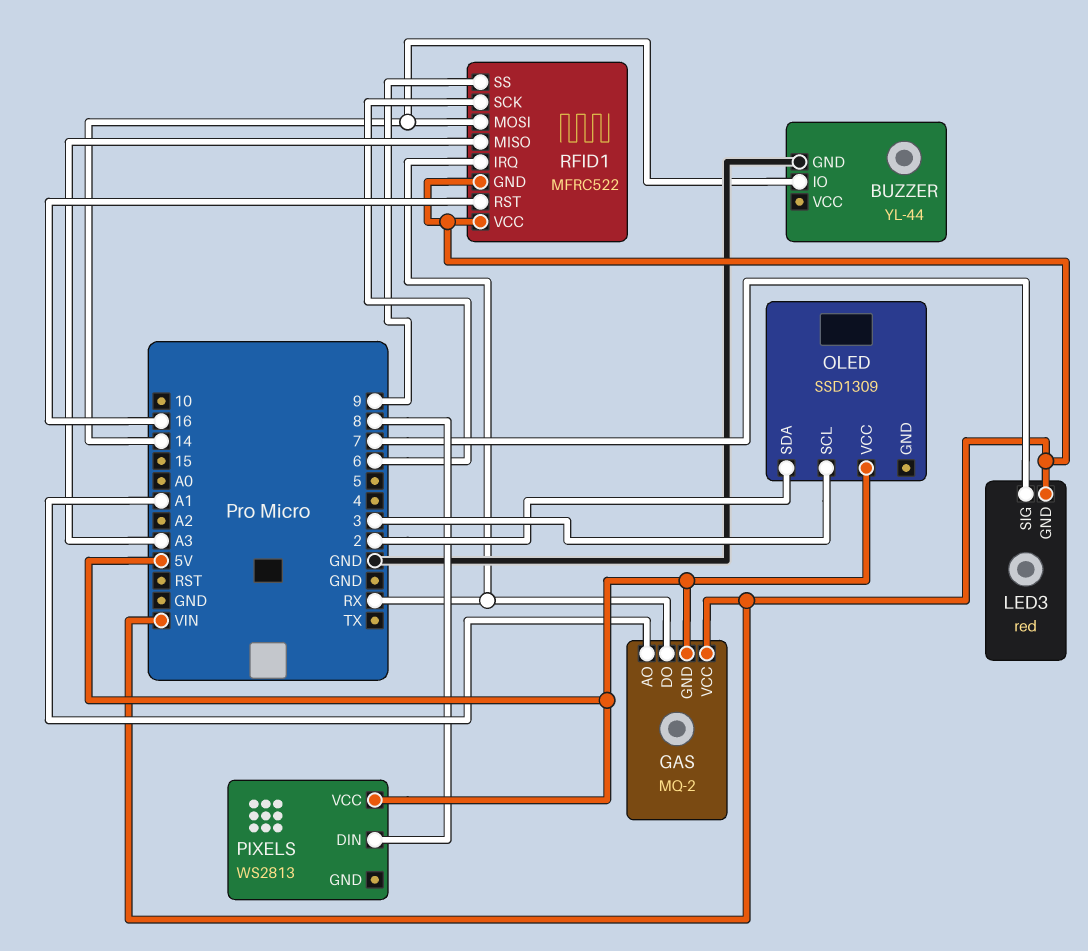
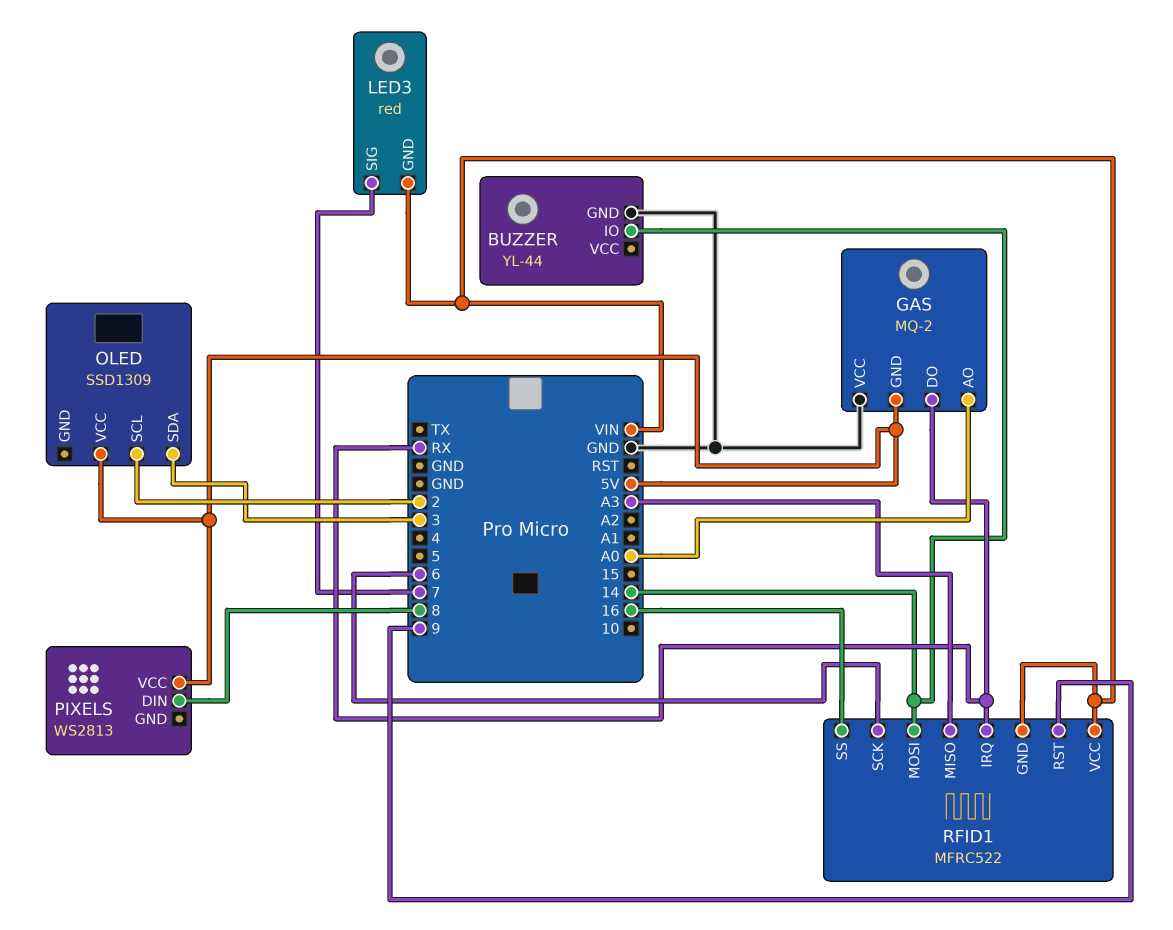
GAS pin AO: A1 -> A0
GAS pin VCC: VIN -> GND
OLED pin SCL: 3 -> 2
OLED pin SDA: 2 -> 3
RFID1 pin RST: 16 -> 9
RFID1 pin SS: 9 -> 16

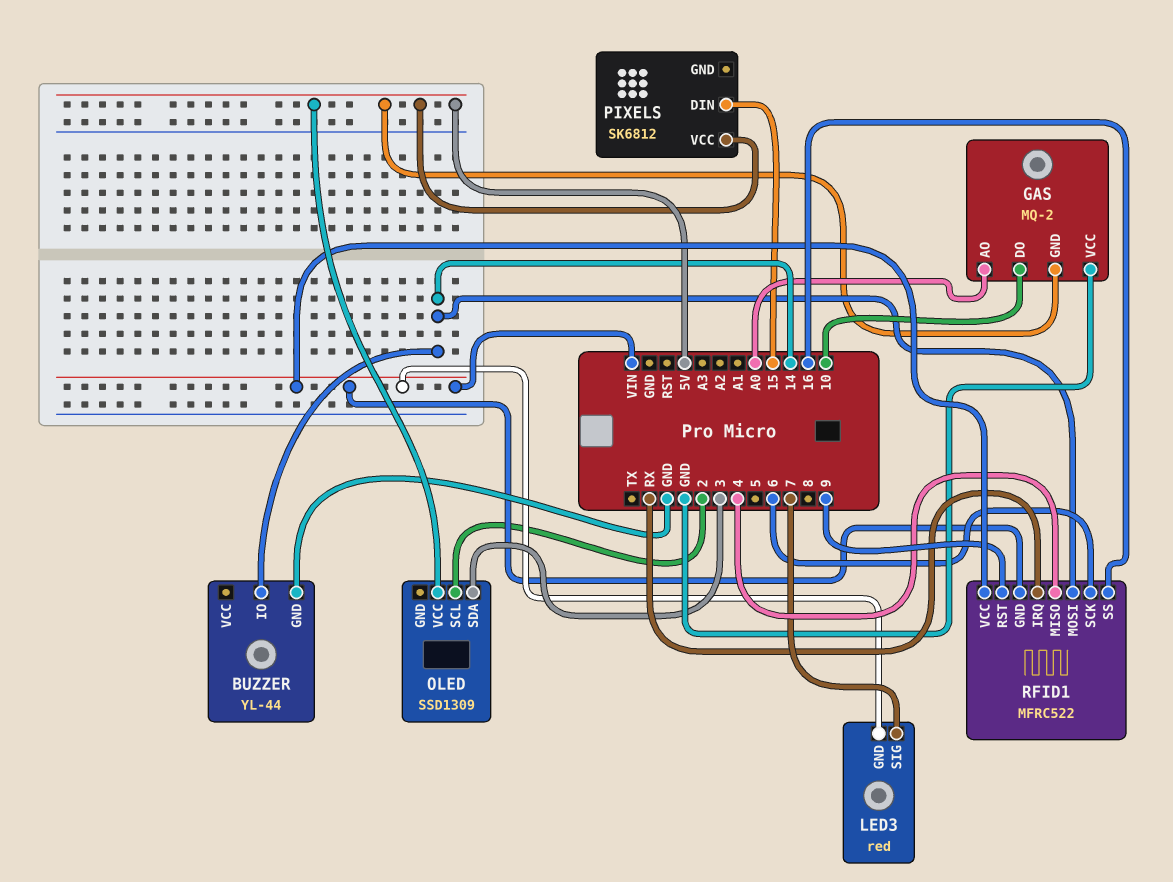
GAS pin DO: RX -> 10
PIXELS: WS2813 -> SK6812
PIXELS pin DIN: 8 -> 15
RFID1 pin MISO: A3 -> 4

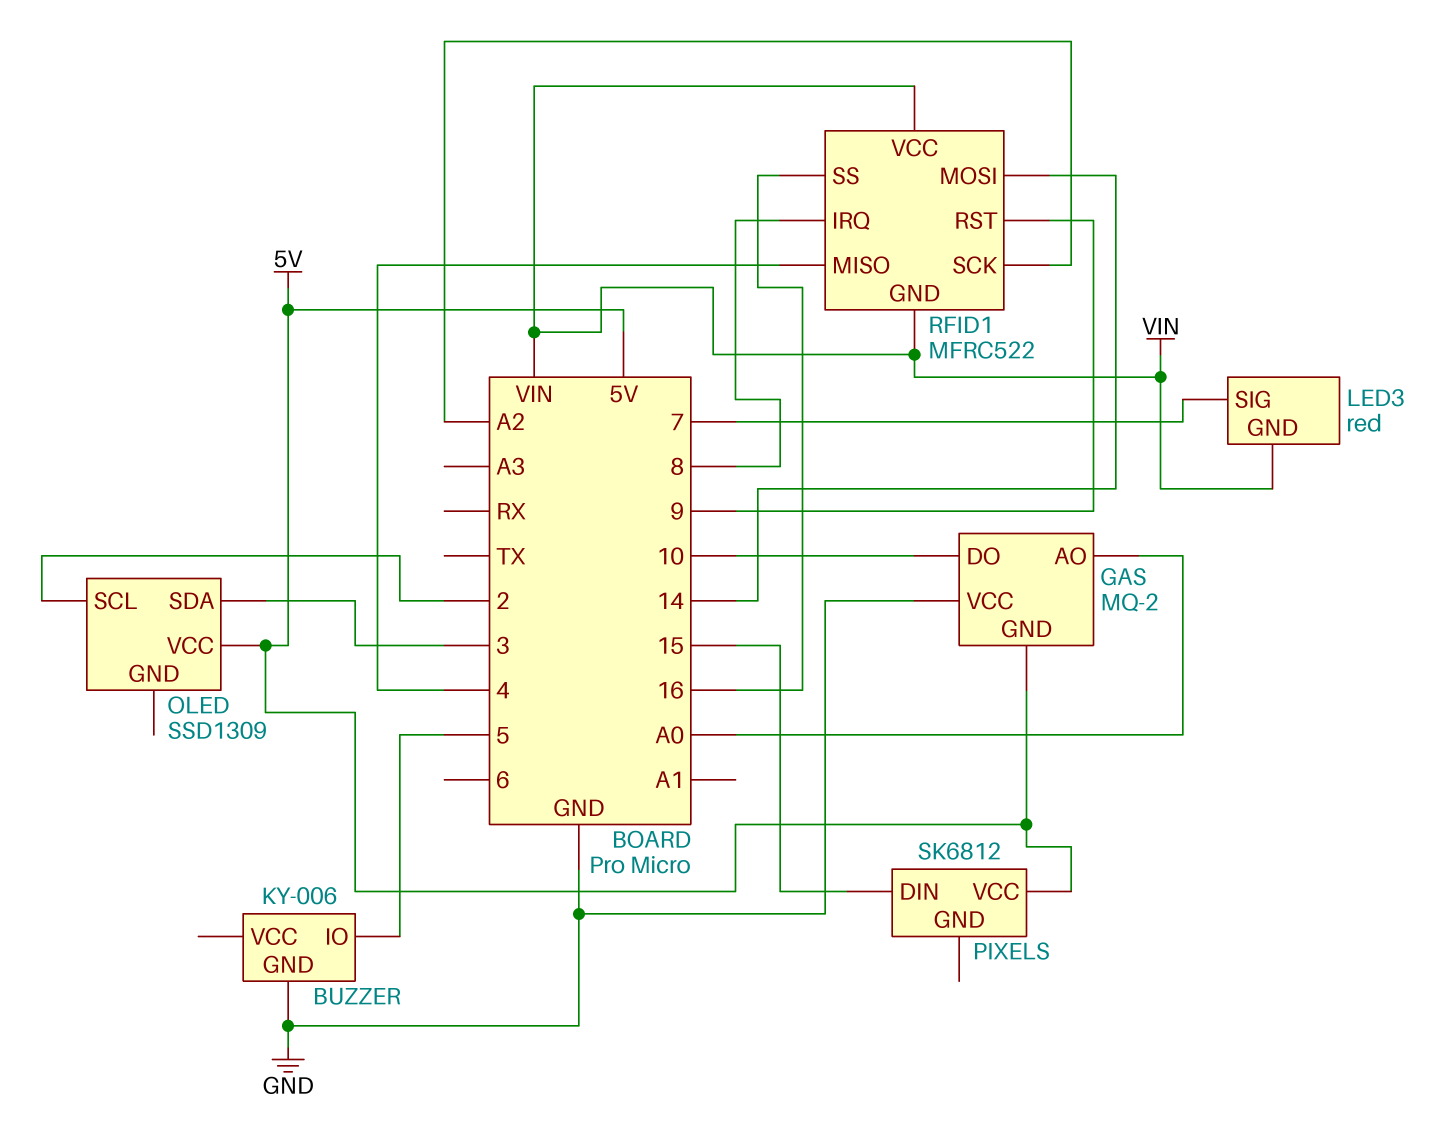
BUZZER: YL-44 -> KY-006
BUZZER pin IO: 14 -> 5
RFID1 pin IRQ: RX -> 8
RFID1 pin SCK: 6 -> A2

